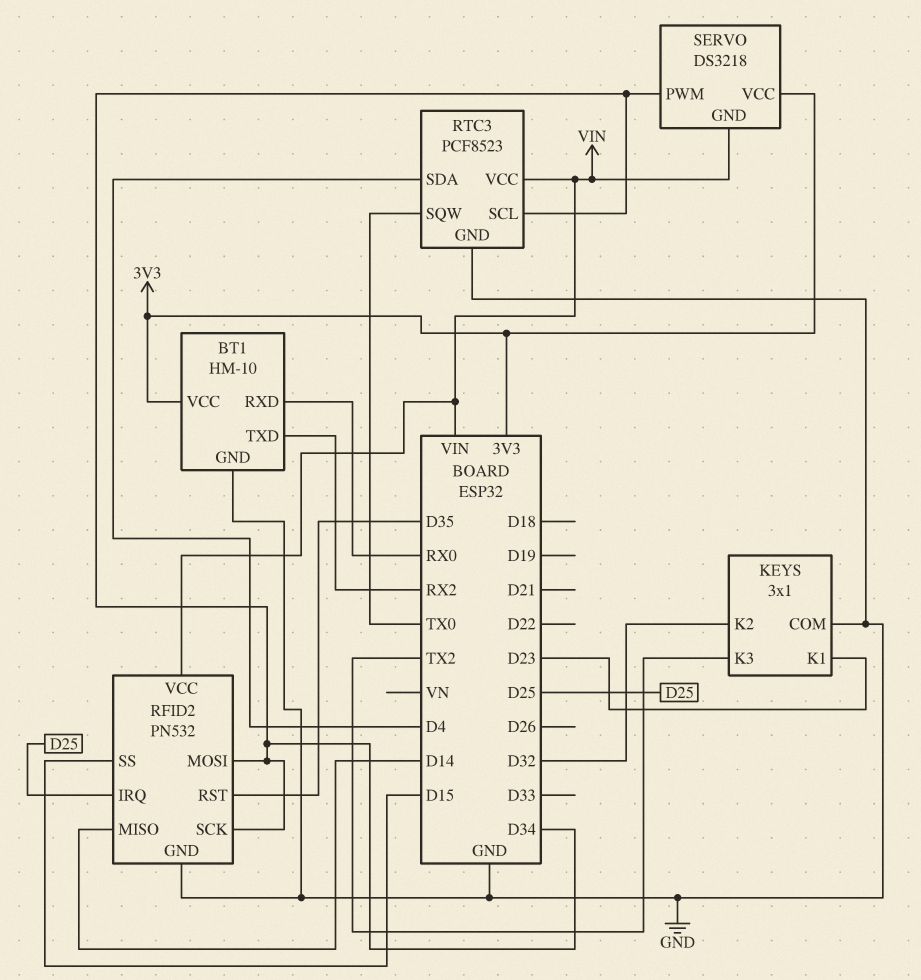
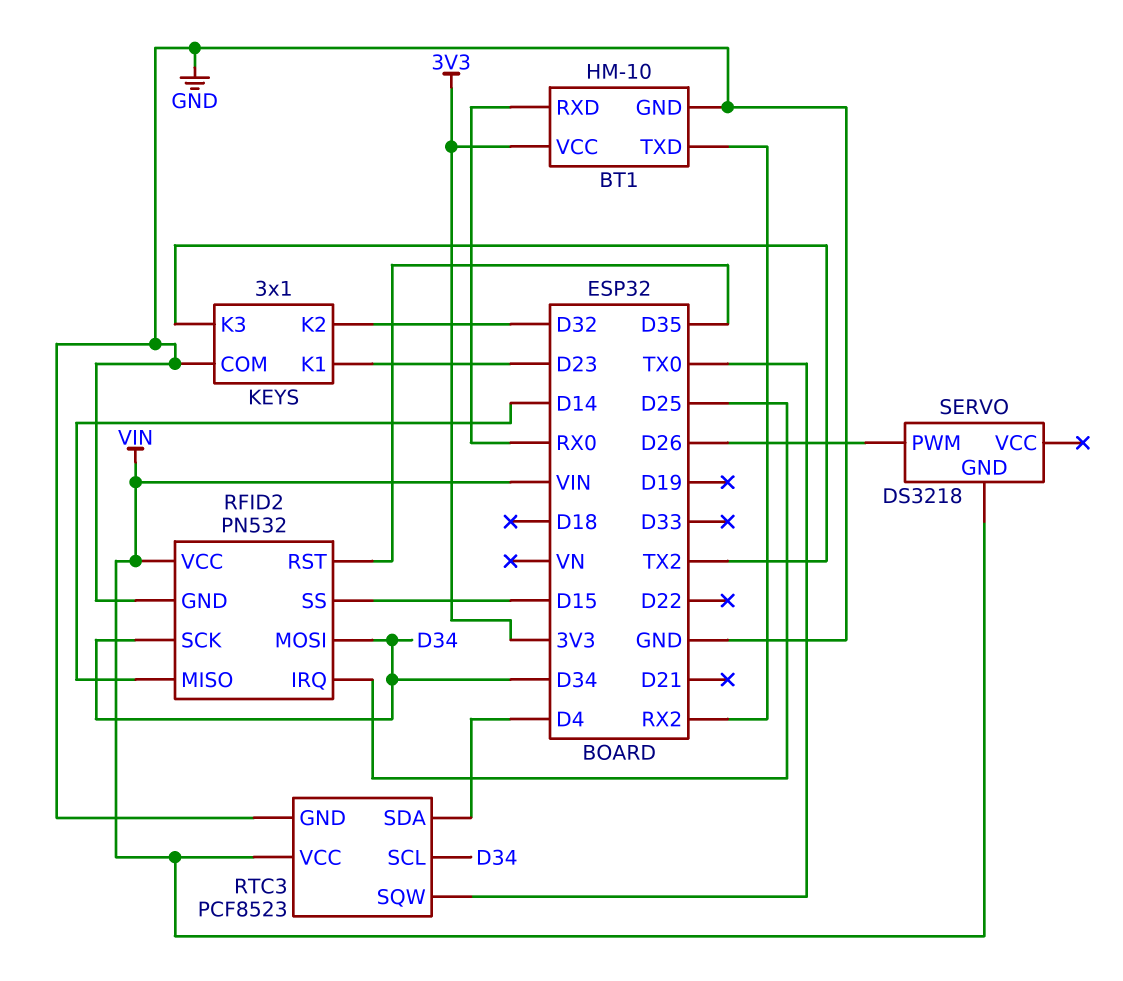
SERVO pin PWM: D34 -> D26
SERVO pin VCC: 3V3 -> none

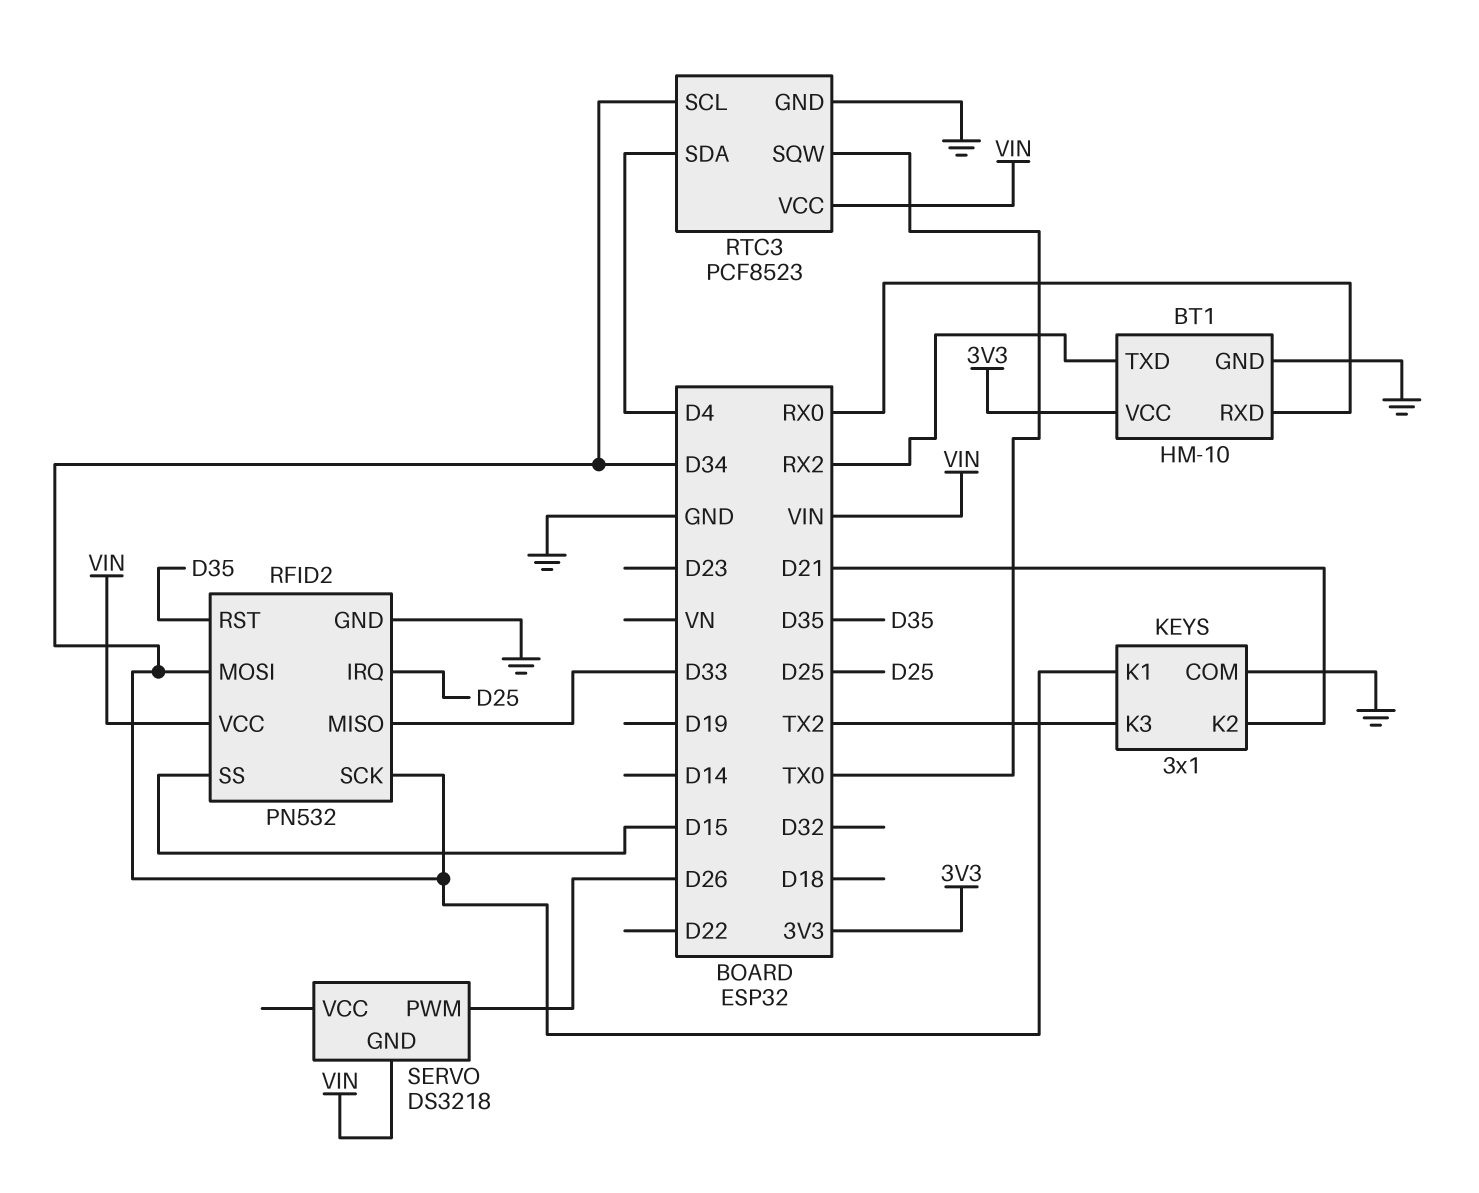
KEYS pin K1: D23 -> D34
KEYS pin K2: D32 -> D21
RFID2 pin MISO: D14 -> D33

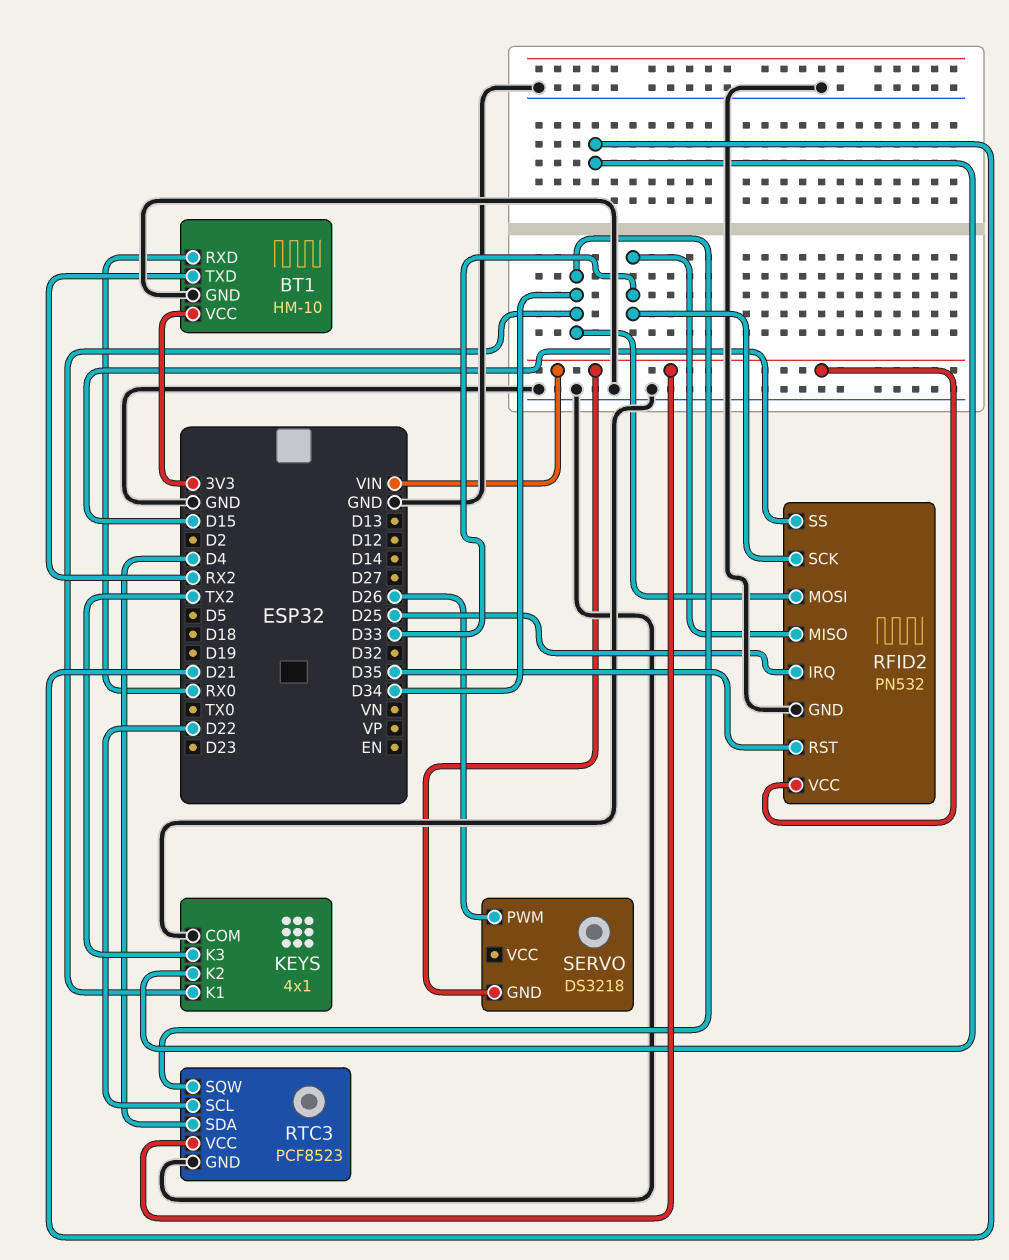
KEYS: 3x1 -> 4x1
RFID2 pin SCK: D34 -> D33
RTC3 pin SCL: D34 -> D22
RTC3 pin SQW: TX0 -> D34

